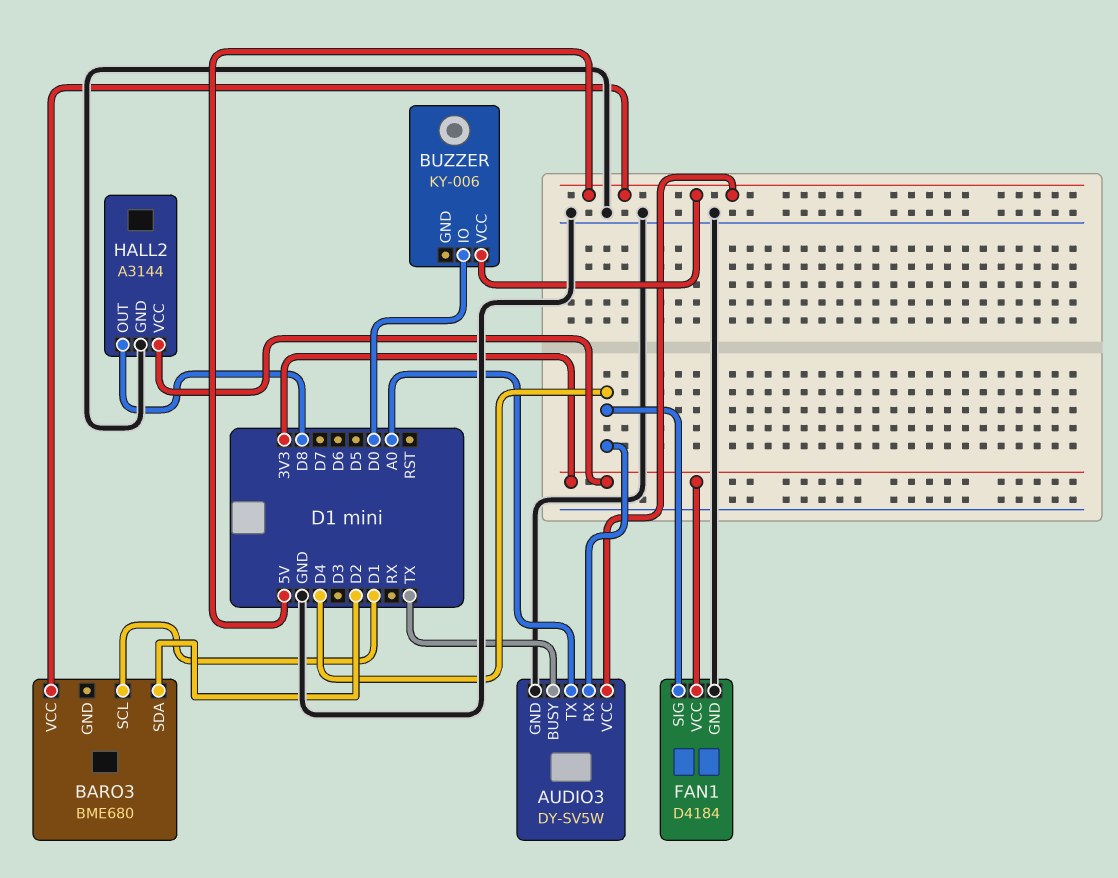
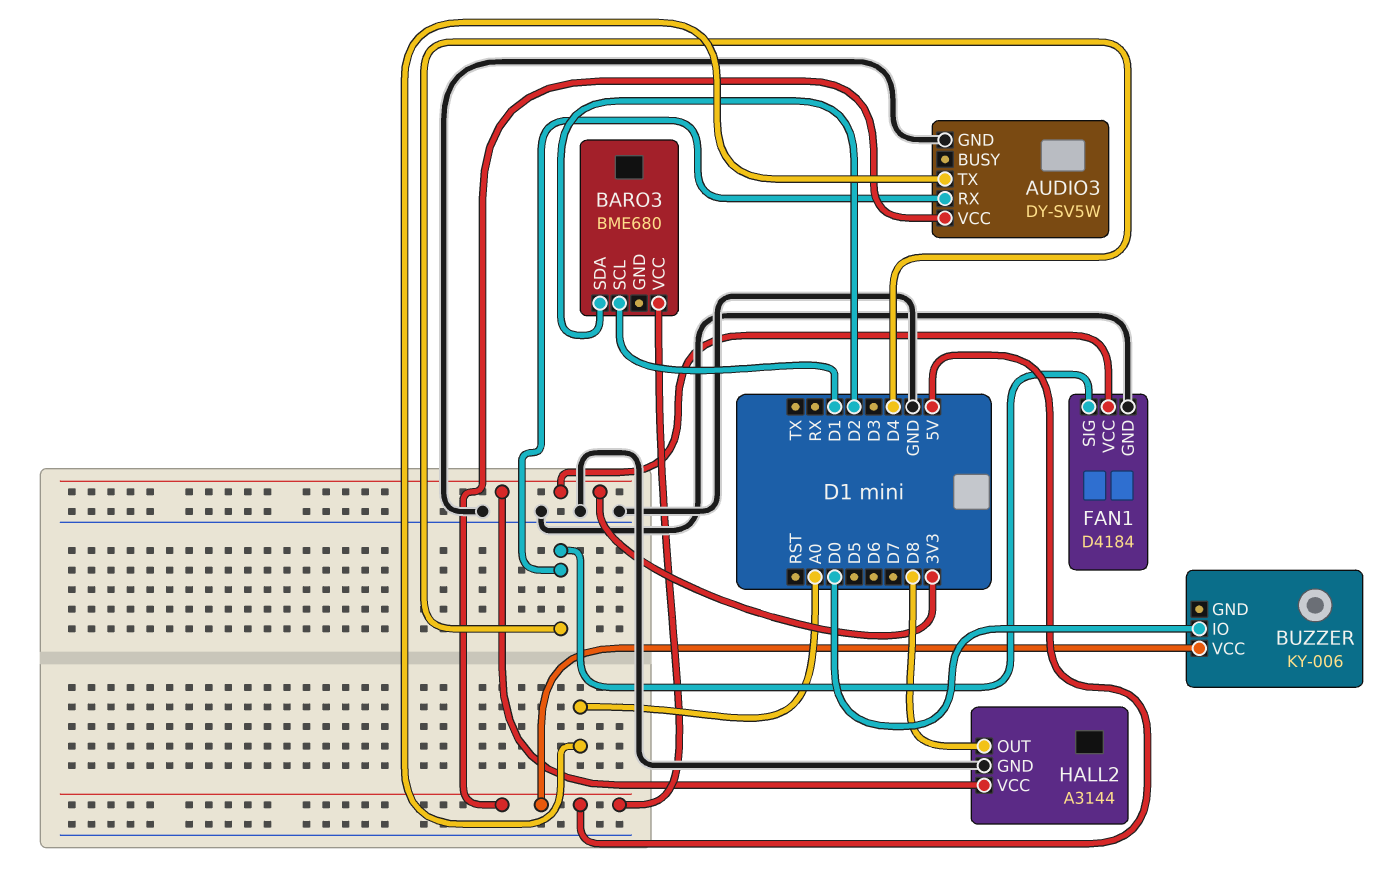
AUDIO3 pin BUSY: TX -> none

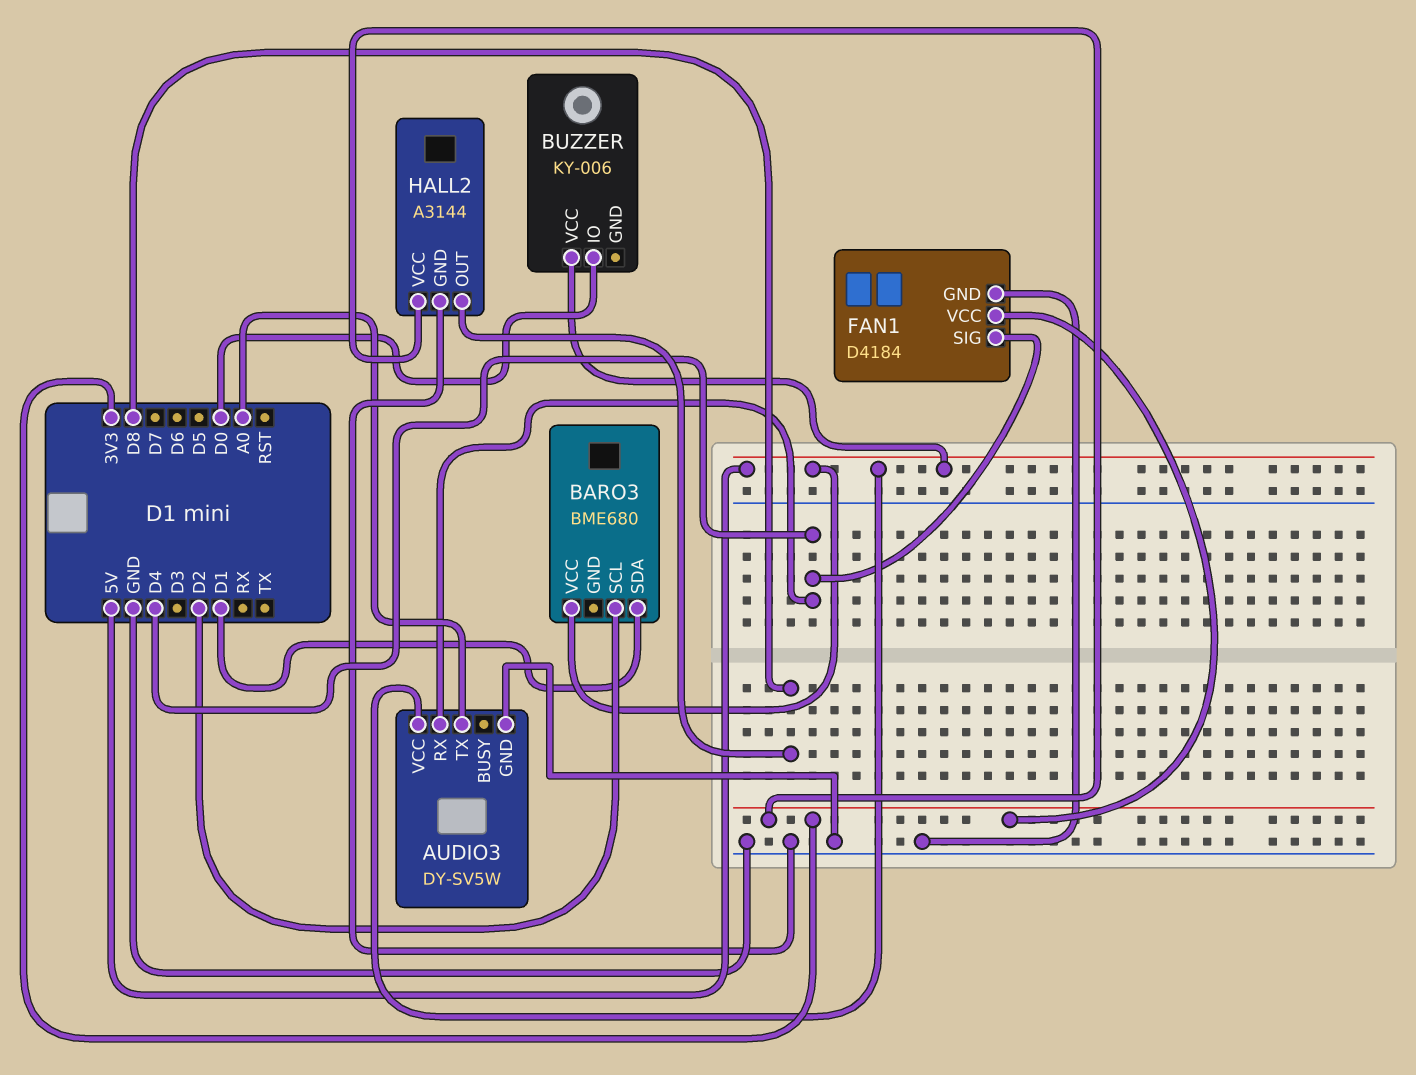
BARO3 pin SCL: D1 -> D2
BARO3 pin SDA: D2 -> D1

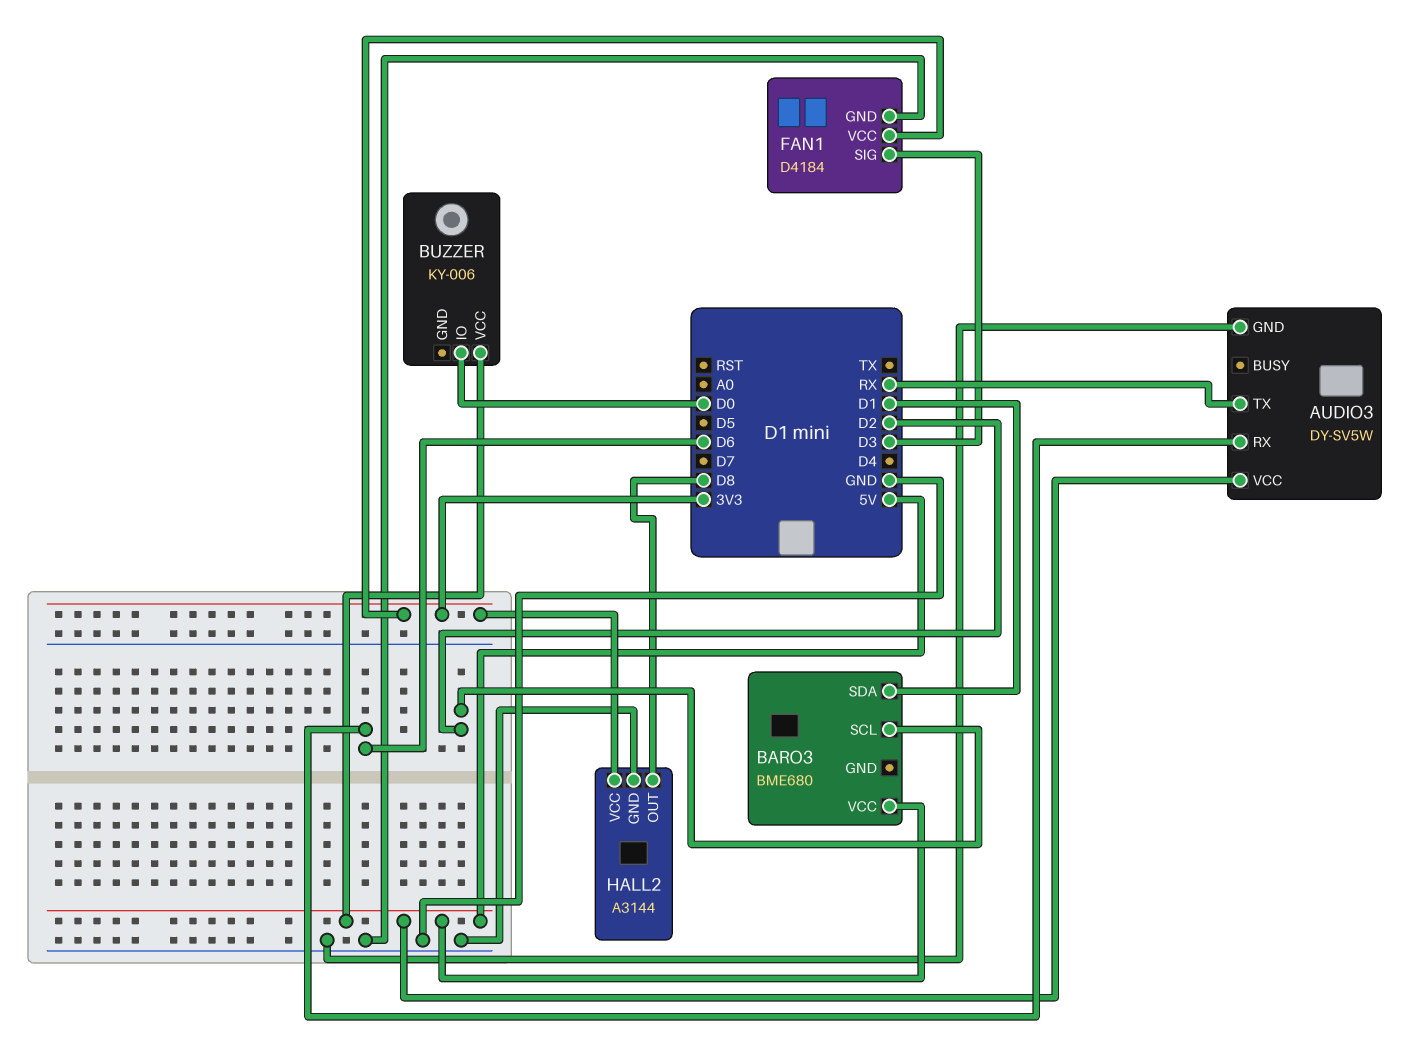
AUDIO3 pin RX: D4 -> D6
AUDIO3 pin TX: A0 -> RX
FAN1 pin SIG: D4 -> D3

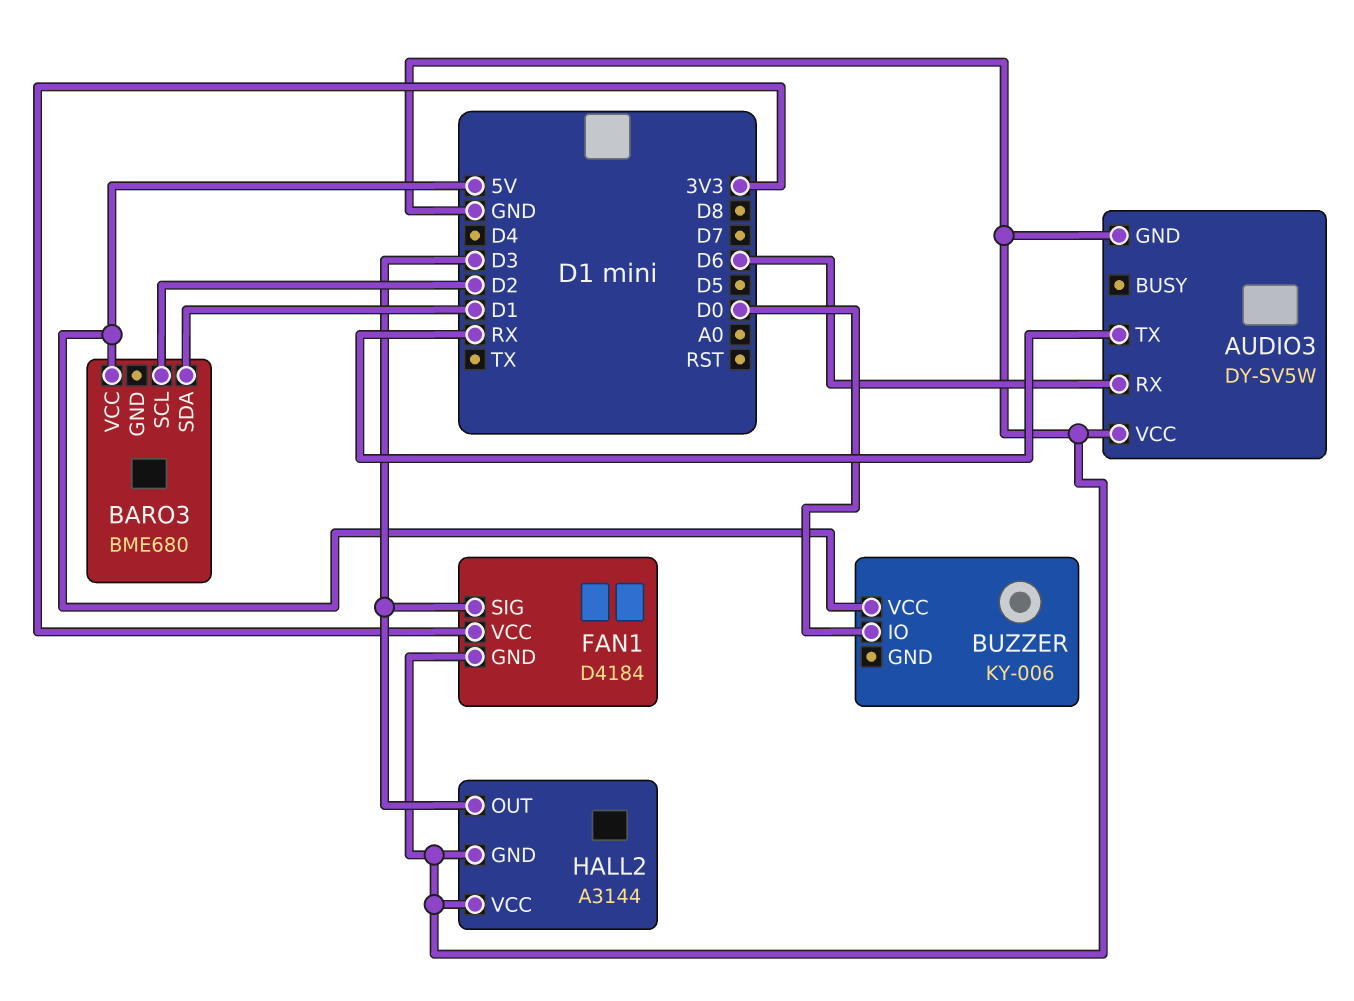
AUDIO3 pin VCC: 5V -> GND
HALL2 pin OUT: D8 -> D3
HALL2 pin VCC: 3V3 -> GND

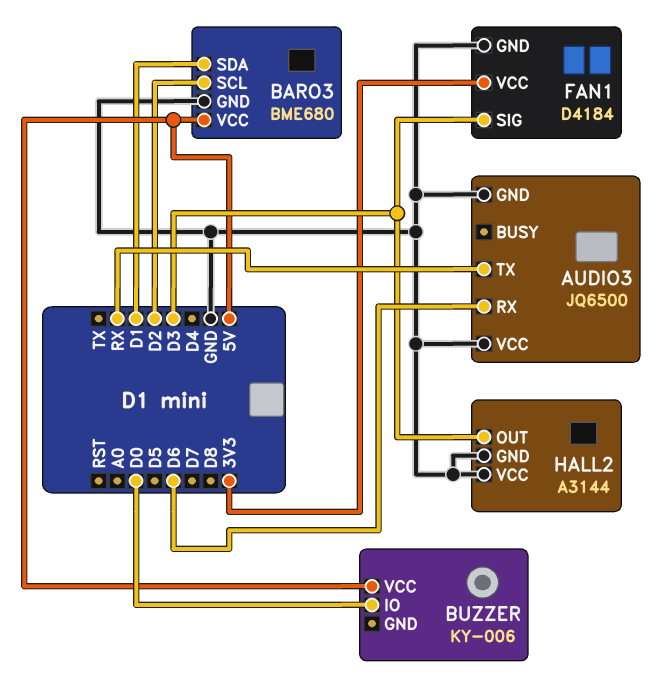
AUDIO3: DY-SV5W -> JQ6500
BARO3 pin GND: none -> GND

